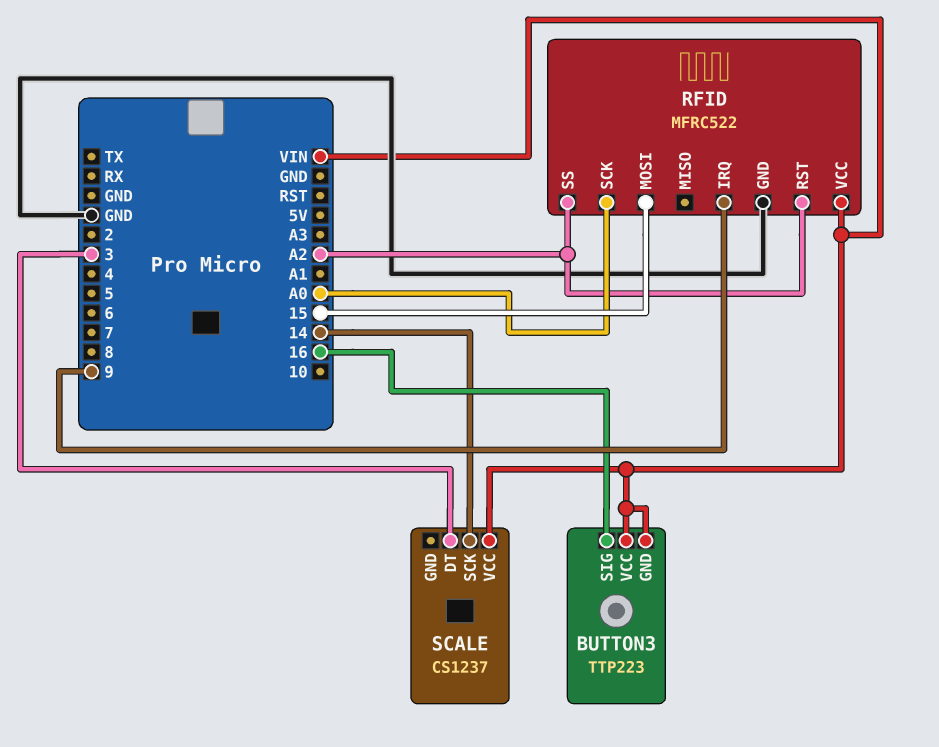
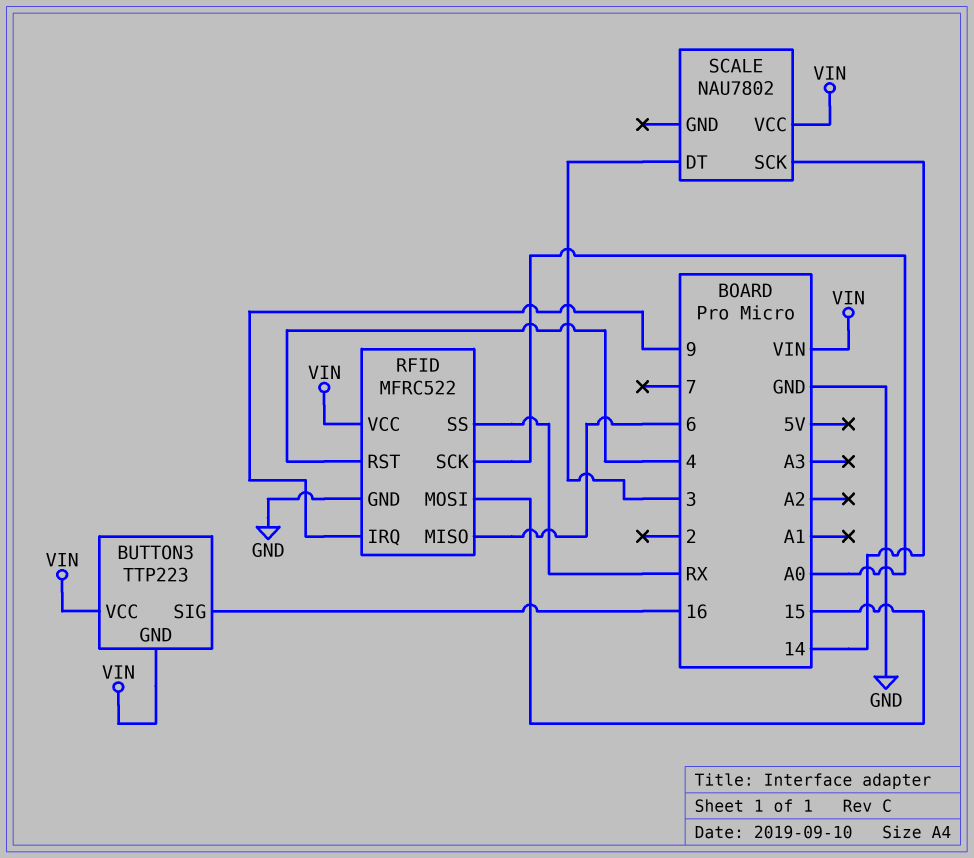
RFID pin MISO: none -> 6
RFID pin RST: A2 -> 4
RFID pin SS: A2 -> RX
SCALE: CS1237 -> NAU7802

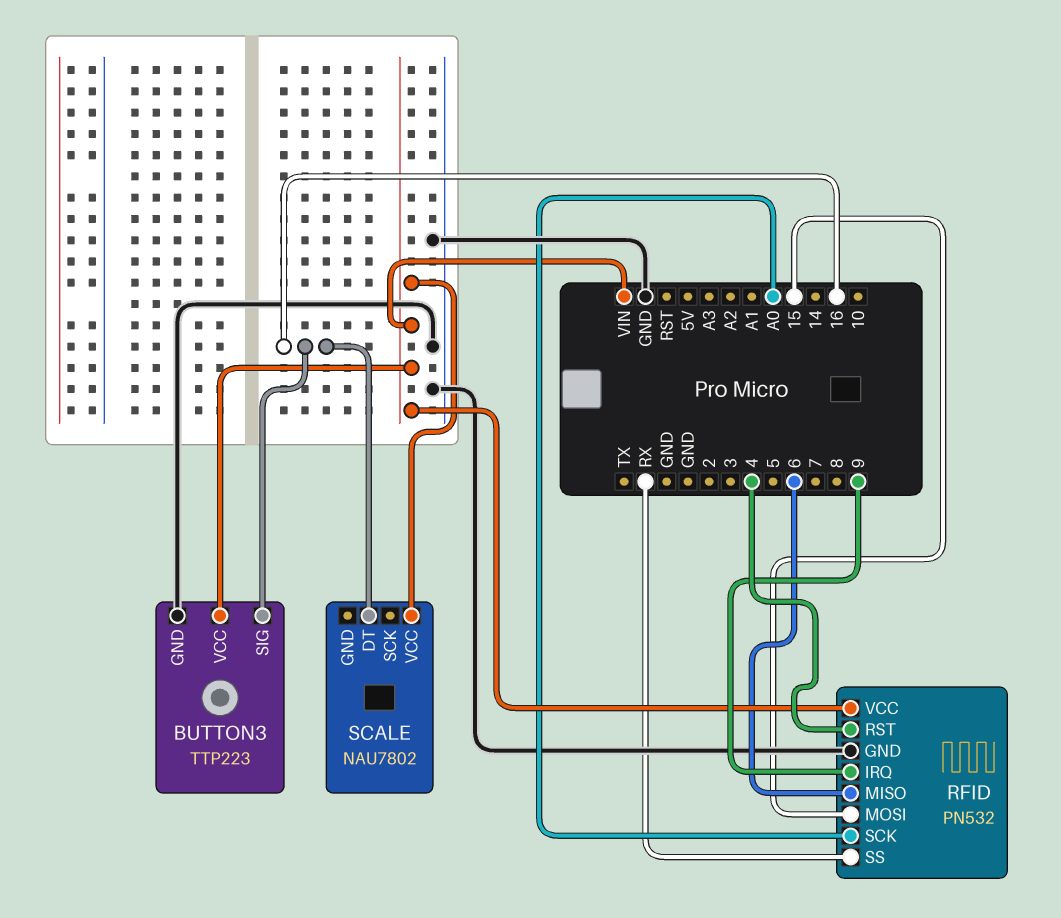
BUTTON3 pin GND: VIN -> GND
RFID: MFRC522 -> PN532
SCALE pin DT: 3 -> 16
SCALE pin SCK: 14 -> none

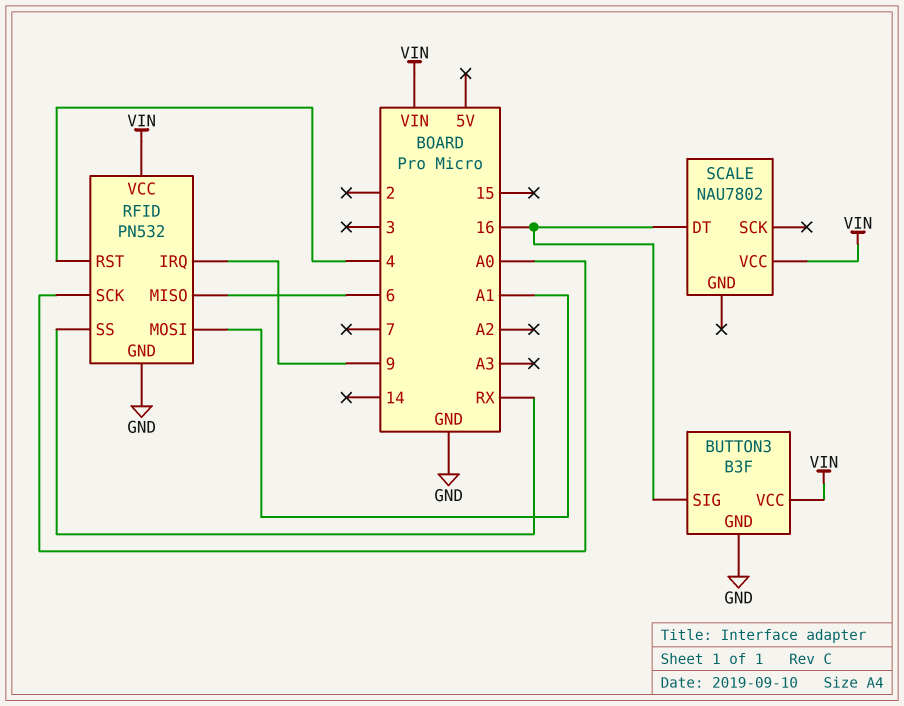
BUTTON3: TTP223 -> B3F
RFID pin MOSI: 15 -> A1

